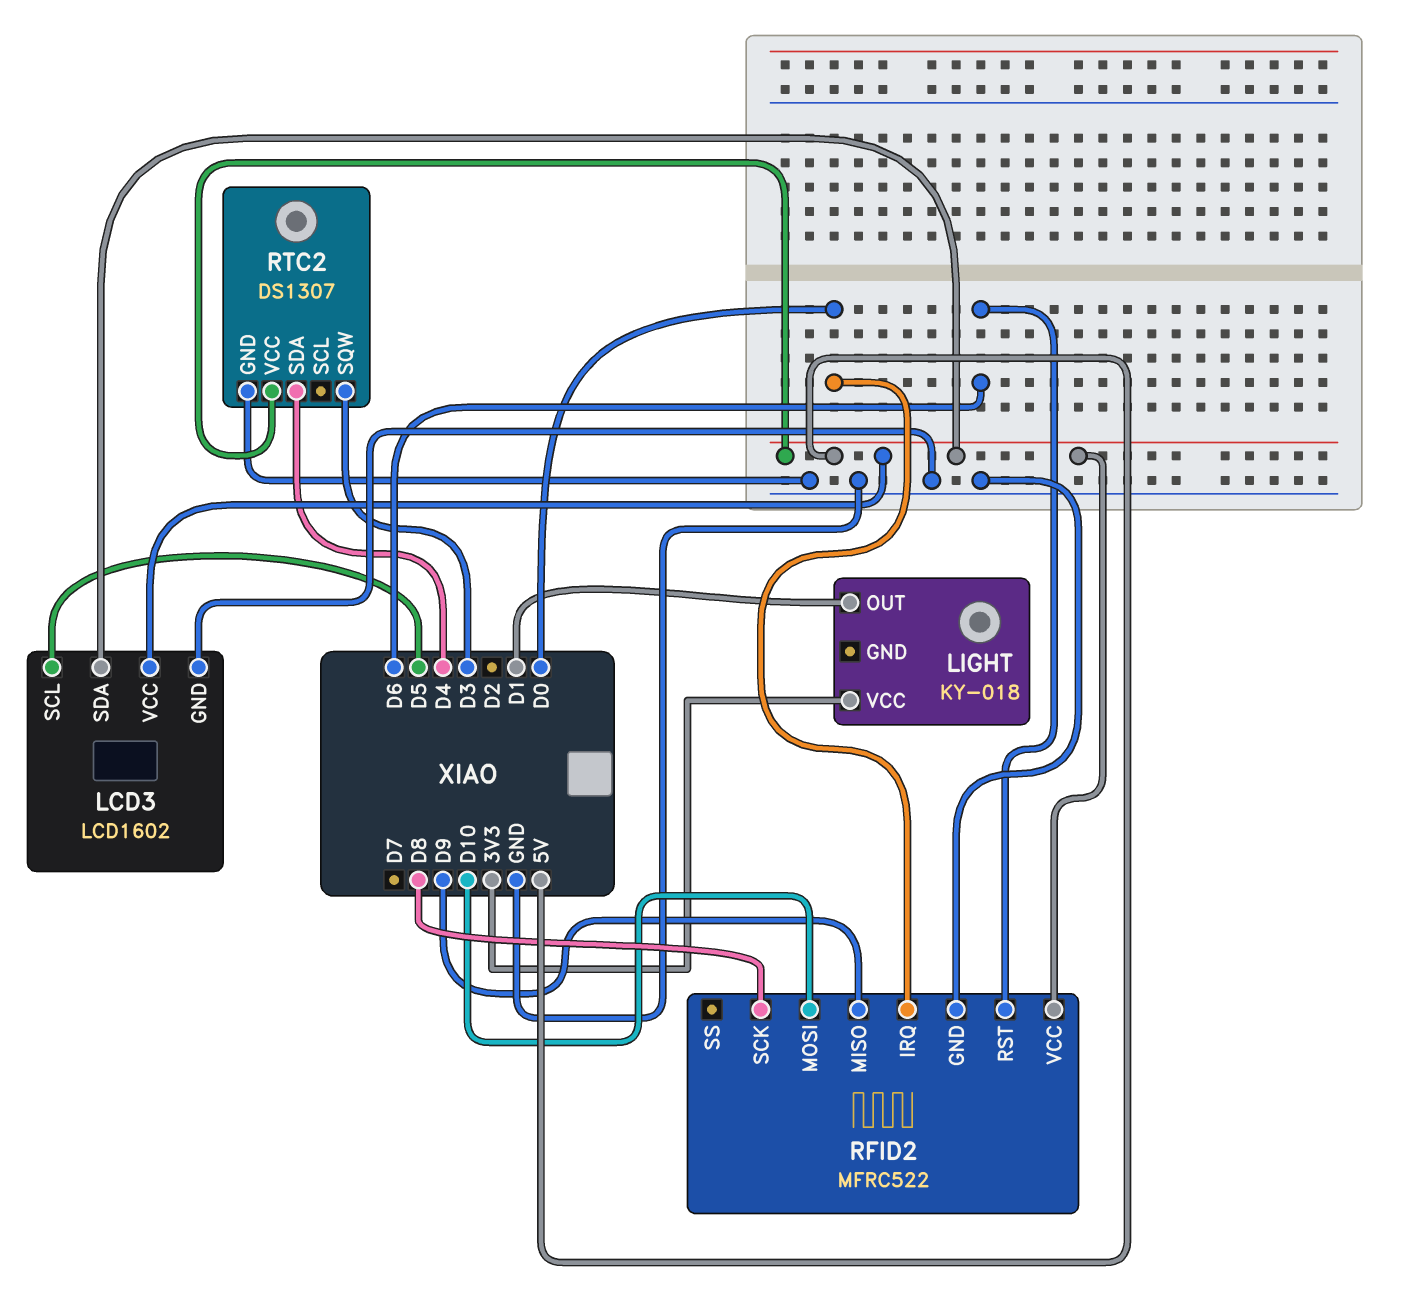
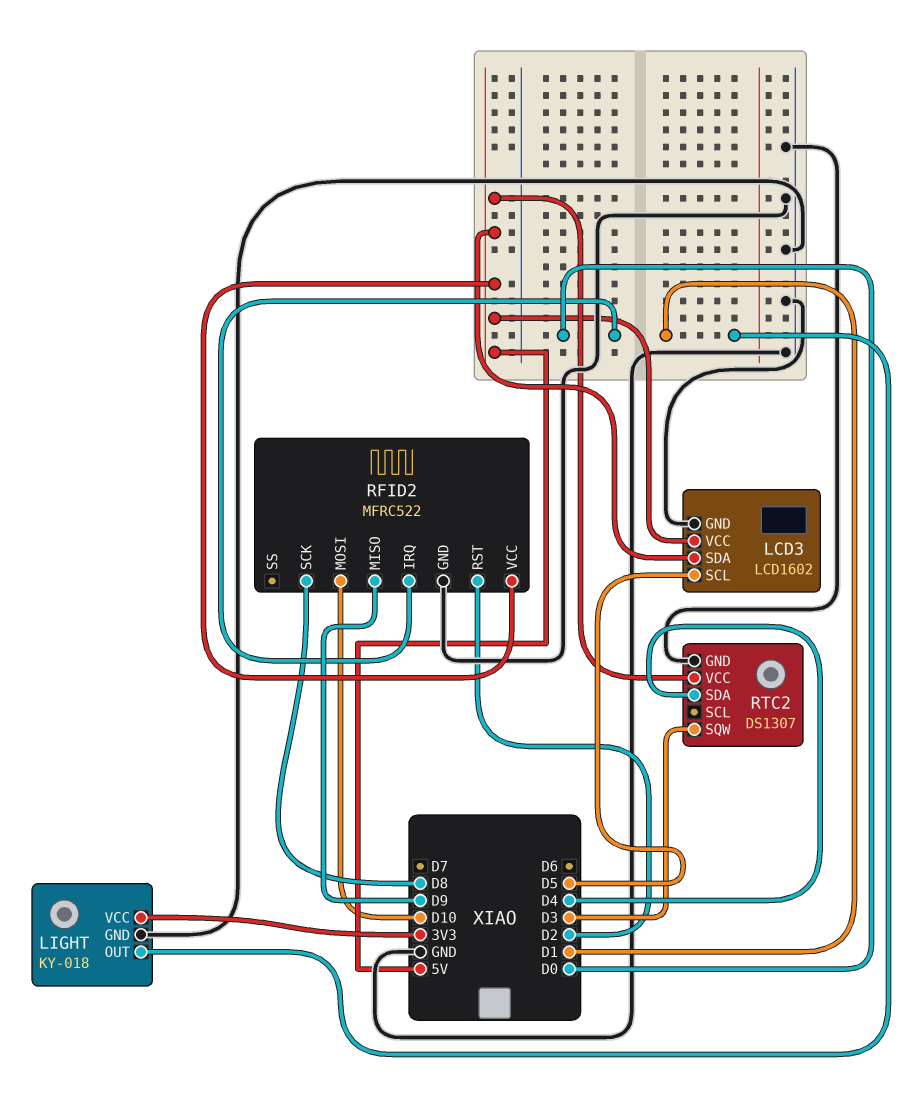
LIGHT pin GND: none -> GND
RFID2 pin RST: D6 -> D2

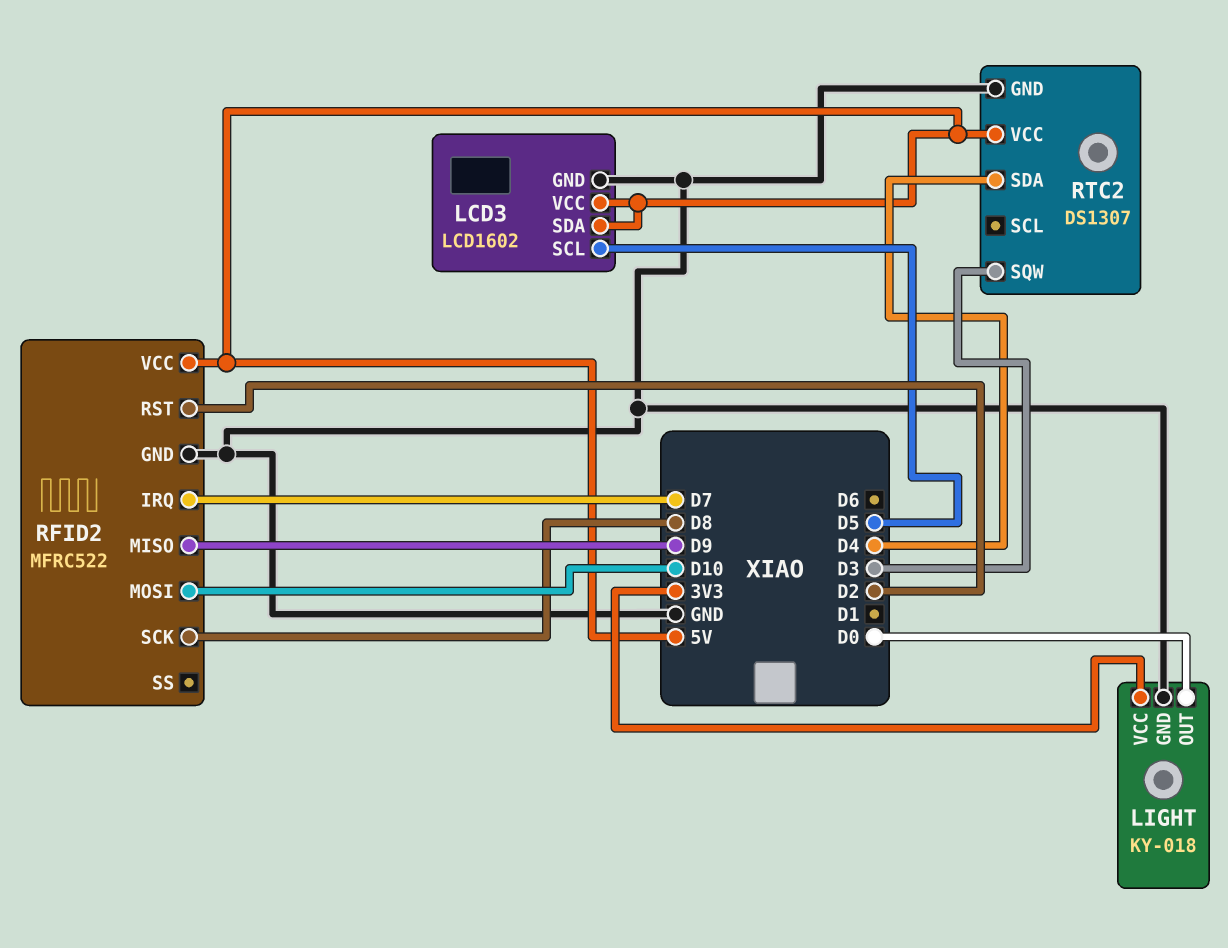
LIGHT pin OUT: D1 -> D0
RFID2 pin IRQ: D0 -> D7

